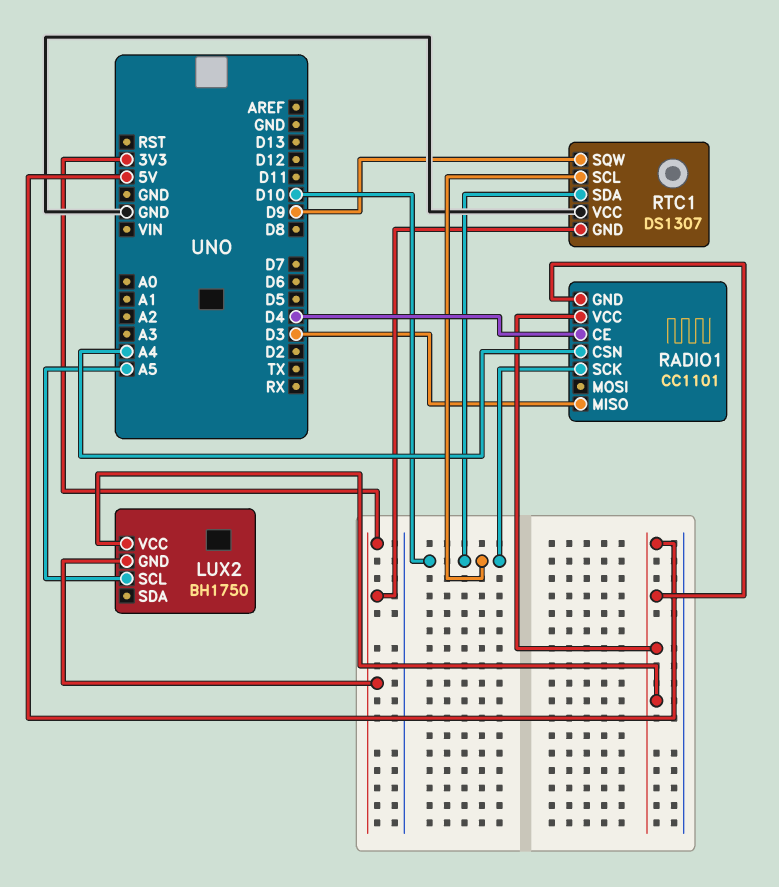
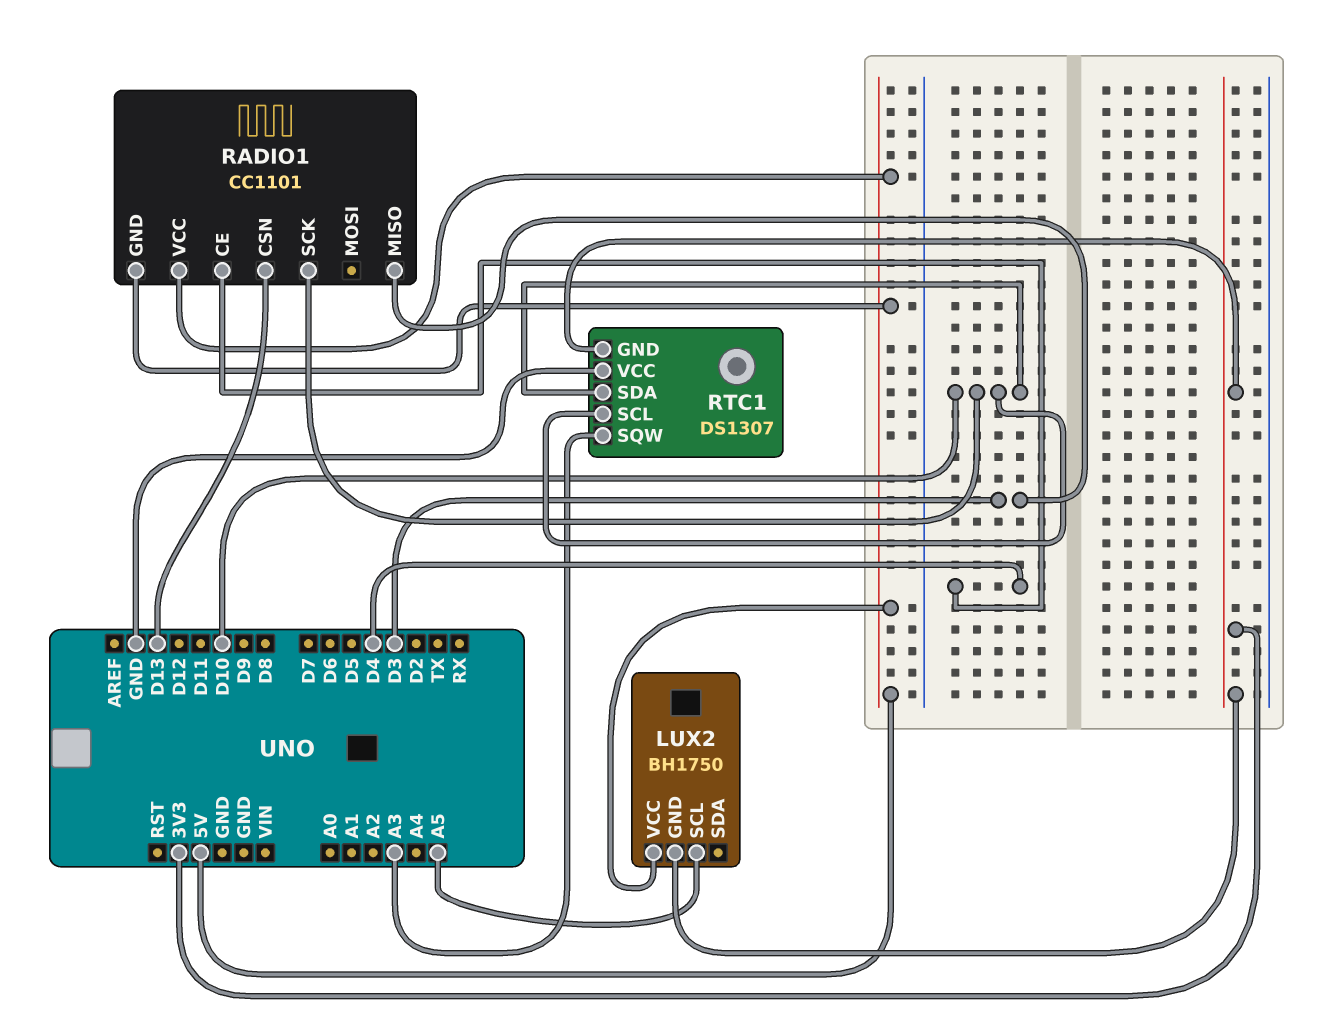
RADIO1 pin CSN: A4 -> D13
RTC1 pin SQW: D9 -> A3

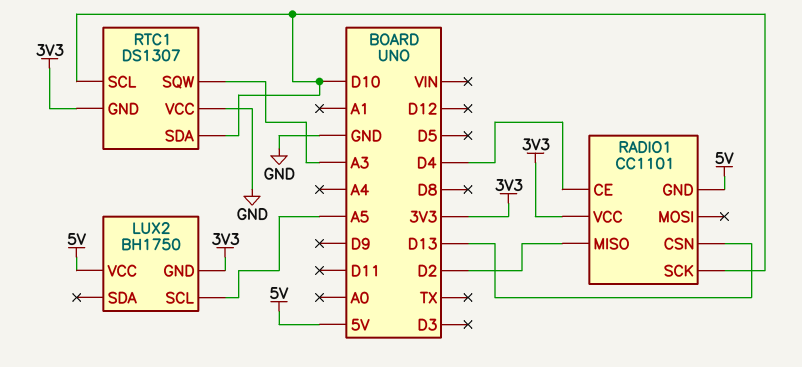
RADIO1 pin MISO: D3 -> D2
RADIO1 pin VCC: 5V -> 3V3

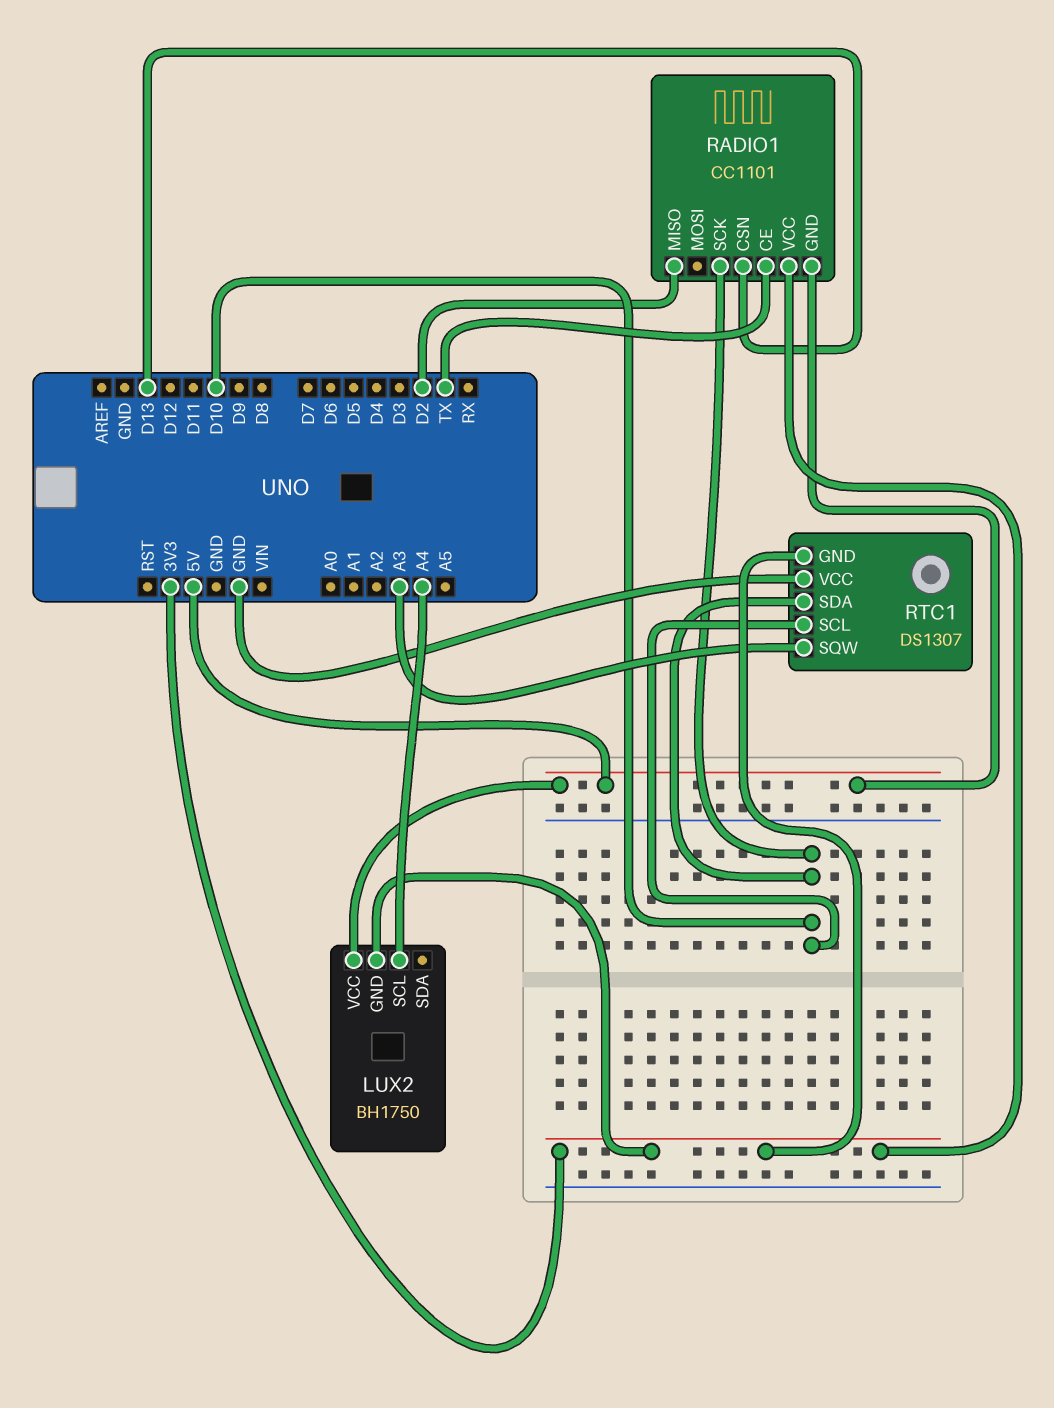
LUX2 pin SCL: A5 -> A4
RADIO1 pin CE: D4 -> TX

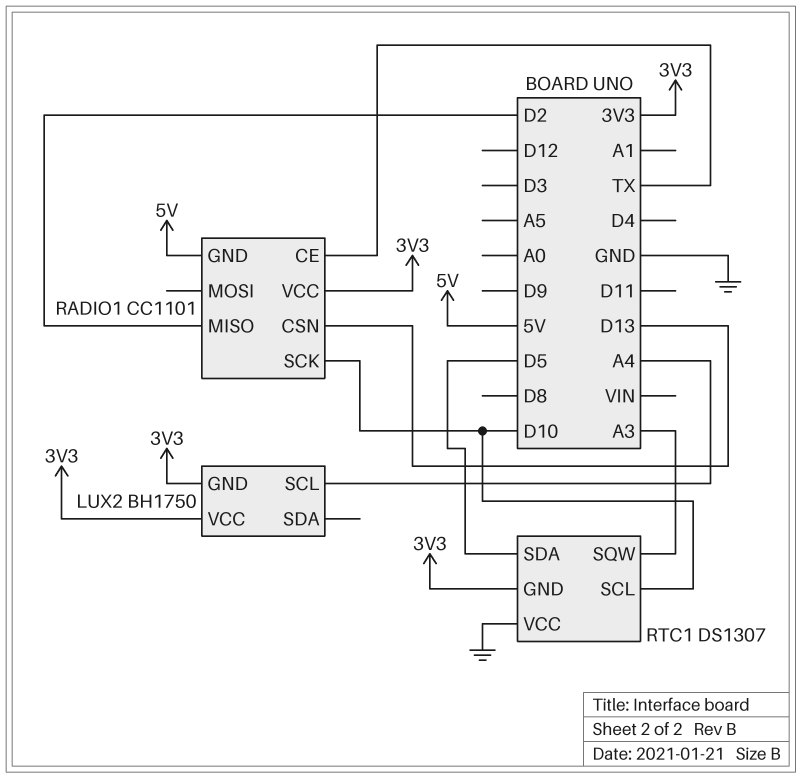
LUX2 pin VCC: 5V -> 3V3
RTC1 pin SDA: D10 -> D5

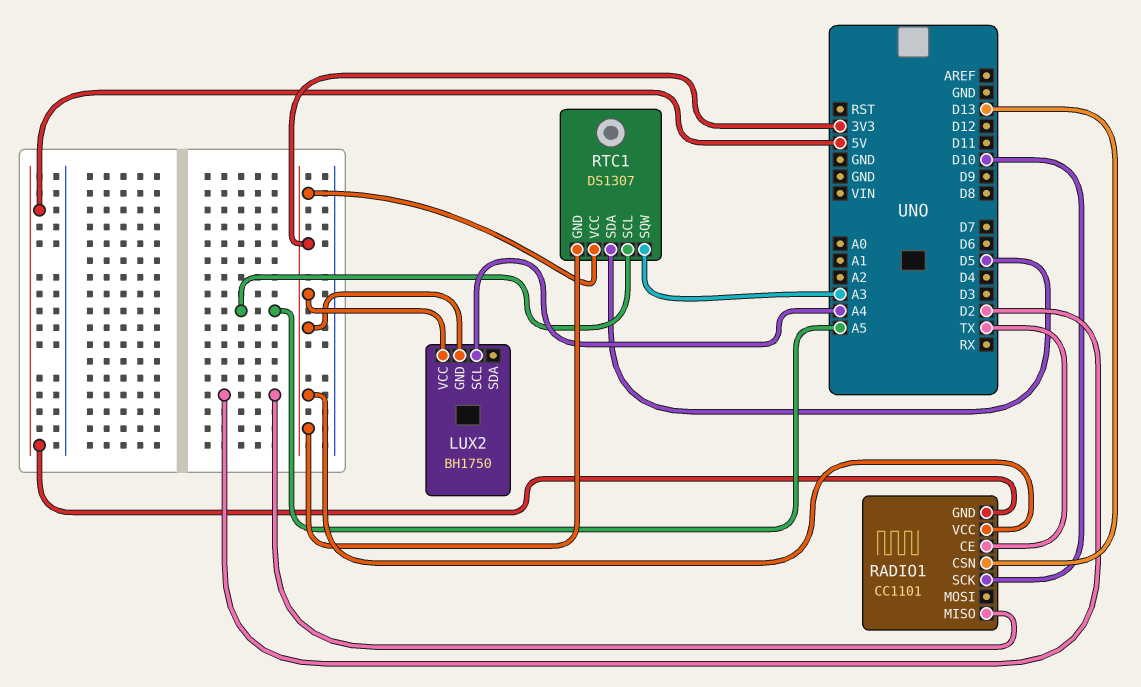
RTC1 pin SCL: D10 -> A5
RTC1 pin VCC: GND -> 3V3

